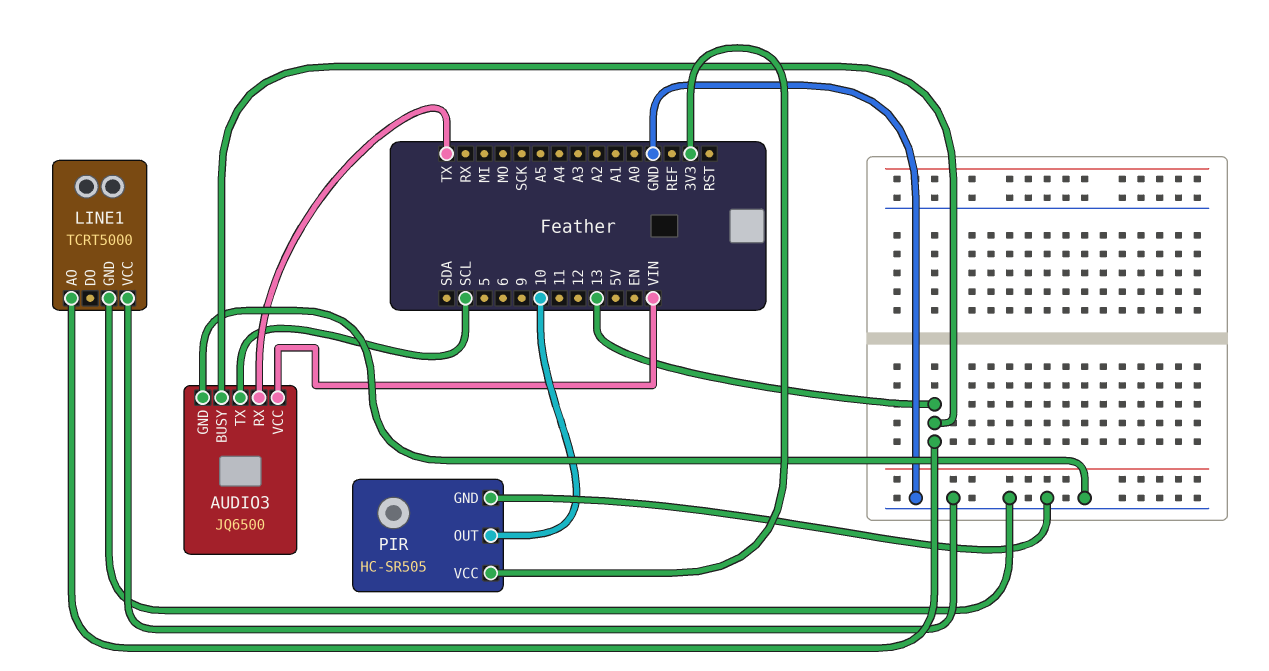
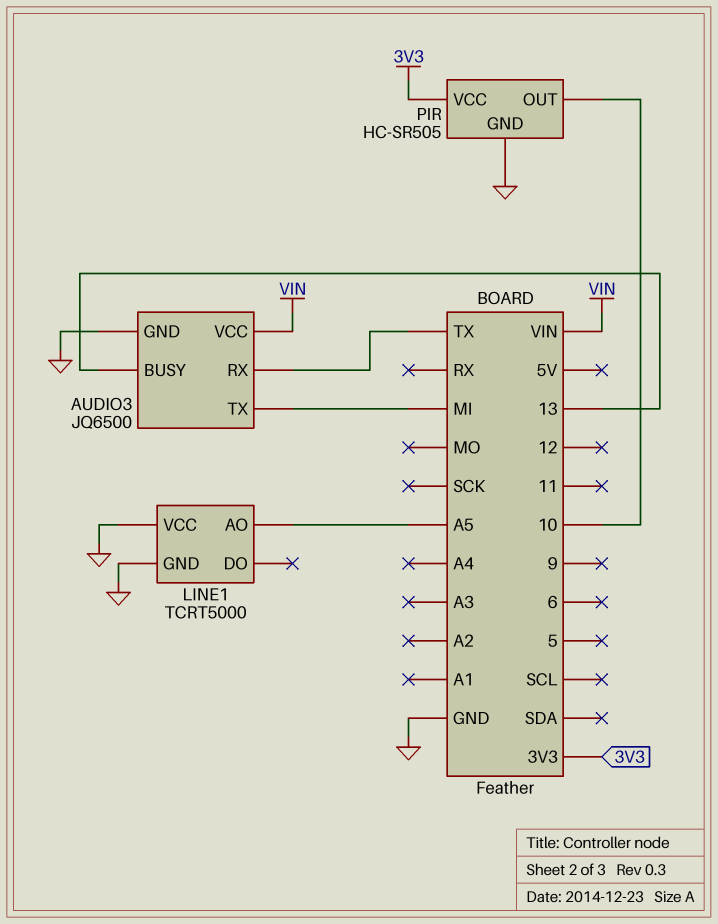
AUDIO3 pin TX: SCL -> MI
LINE1 pin AO: 13 -> A5

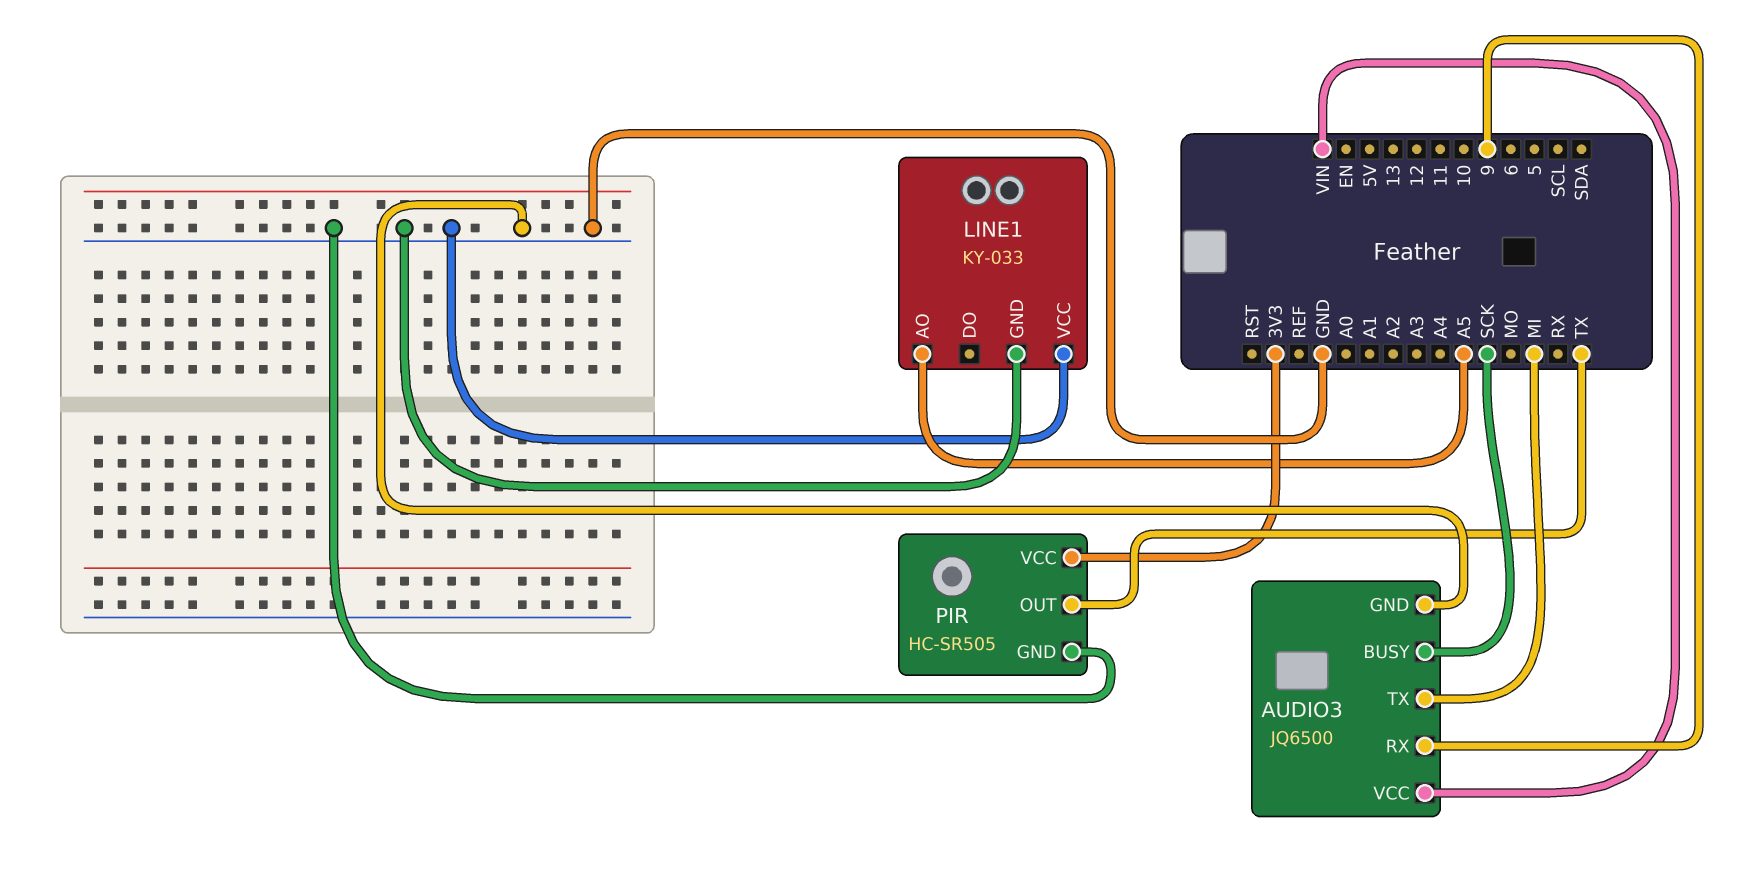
AUDIO3 pin BUSY: 13 -> SCK
AUDIO3 pin RX: TX -> 9
LINE1: TCRT5000 -> KY-033
PIR pin OUT: 10 -> TX

